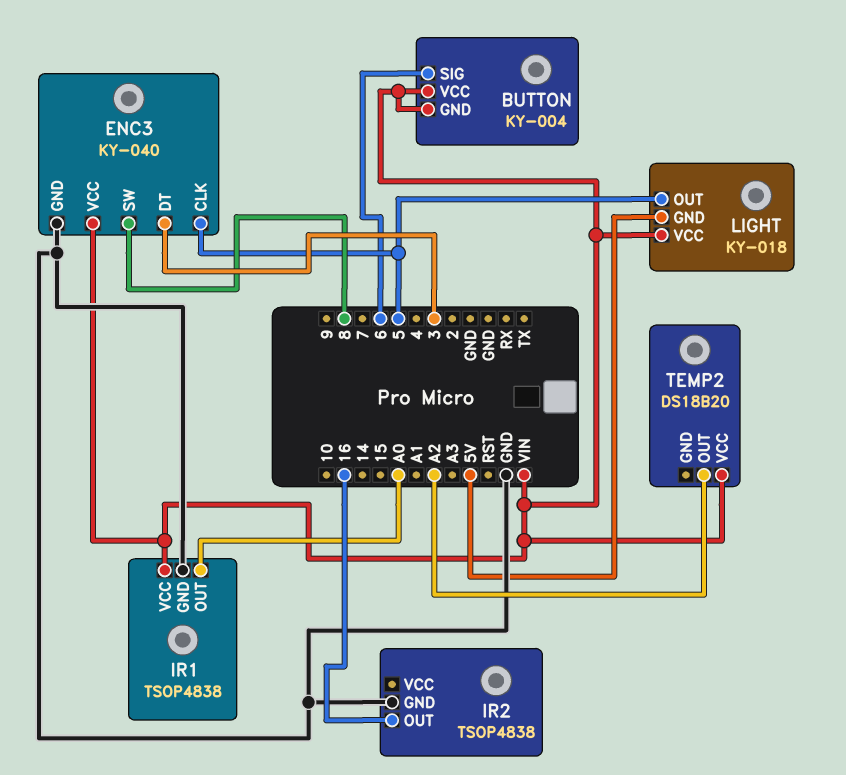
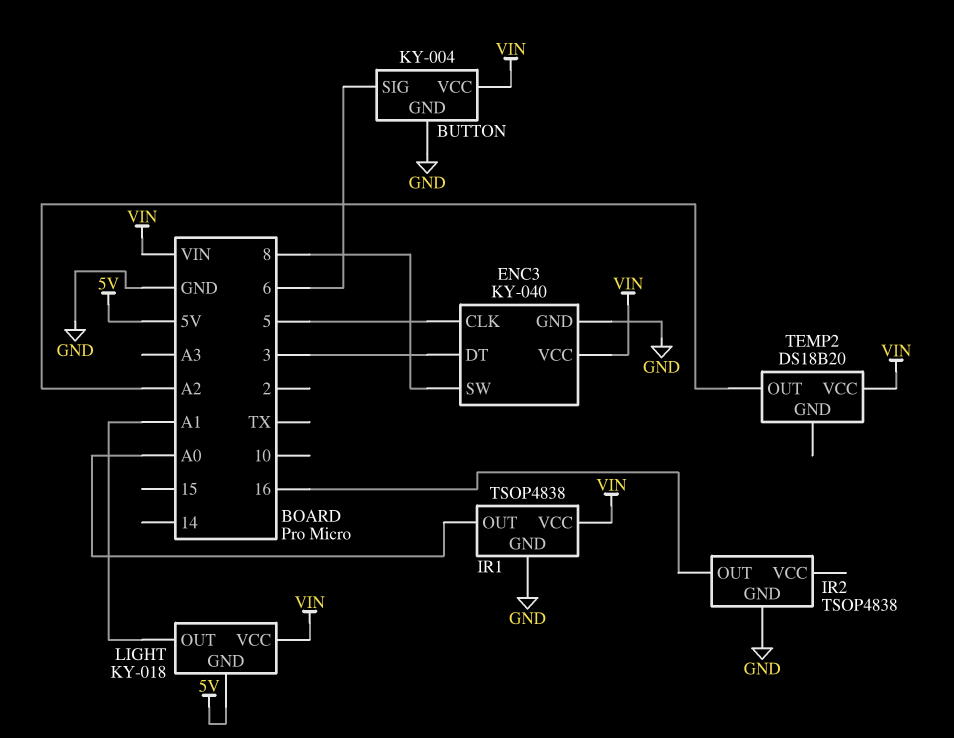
BUTTON pin GND: VIN -> GND
LIGHT pin OUT: 5 -> A1

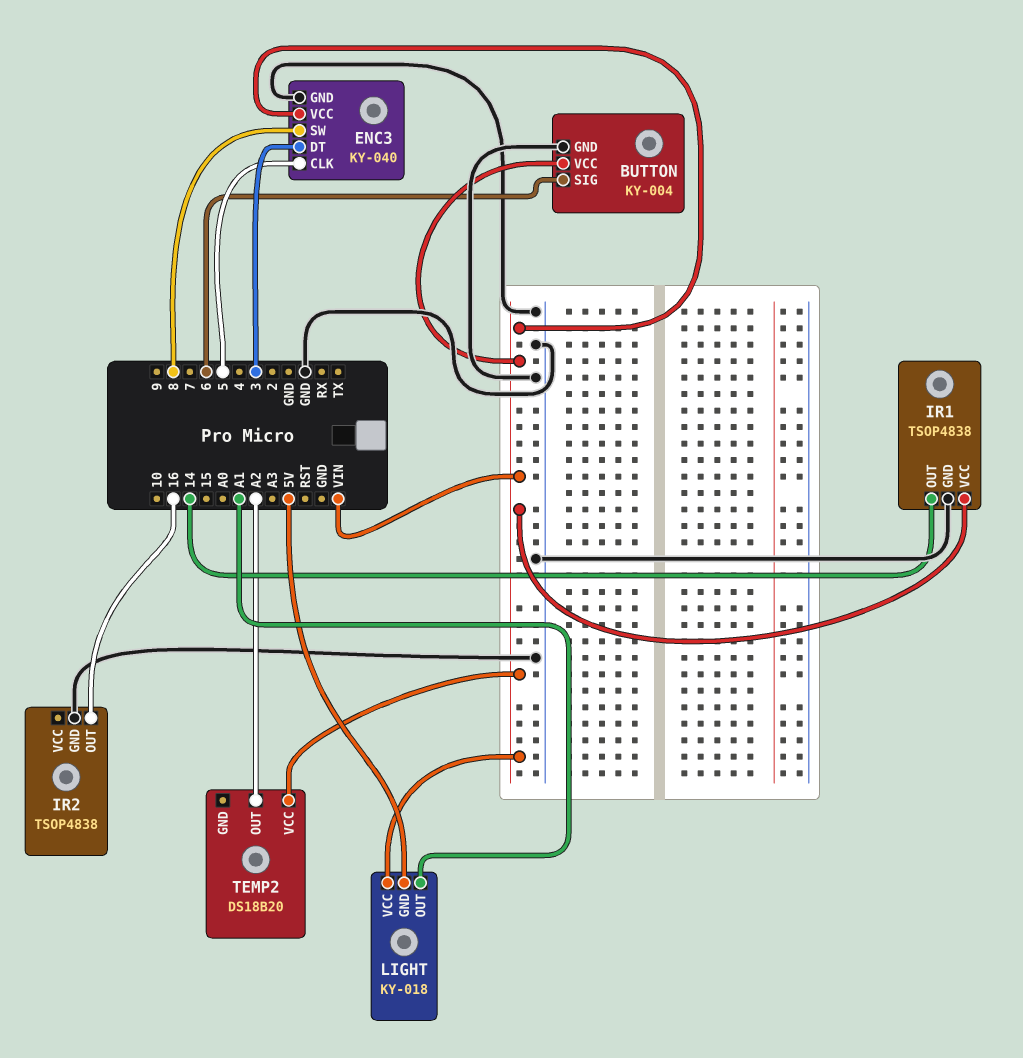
IR1 pin OUT: A0 -> 14

